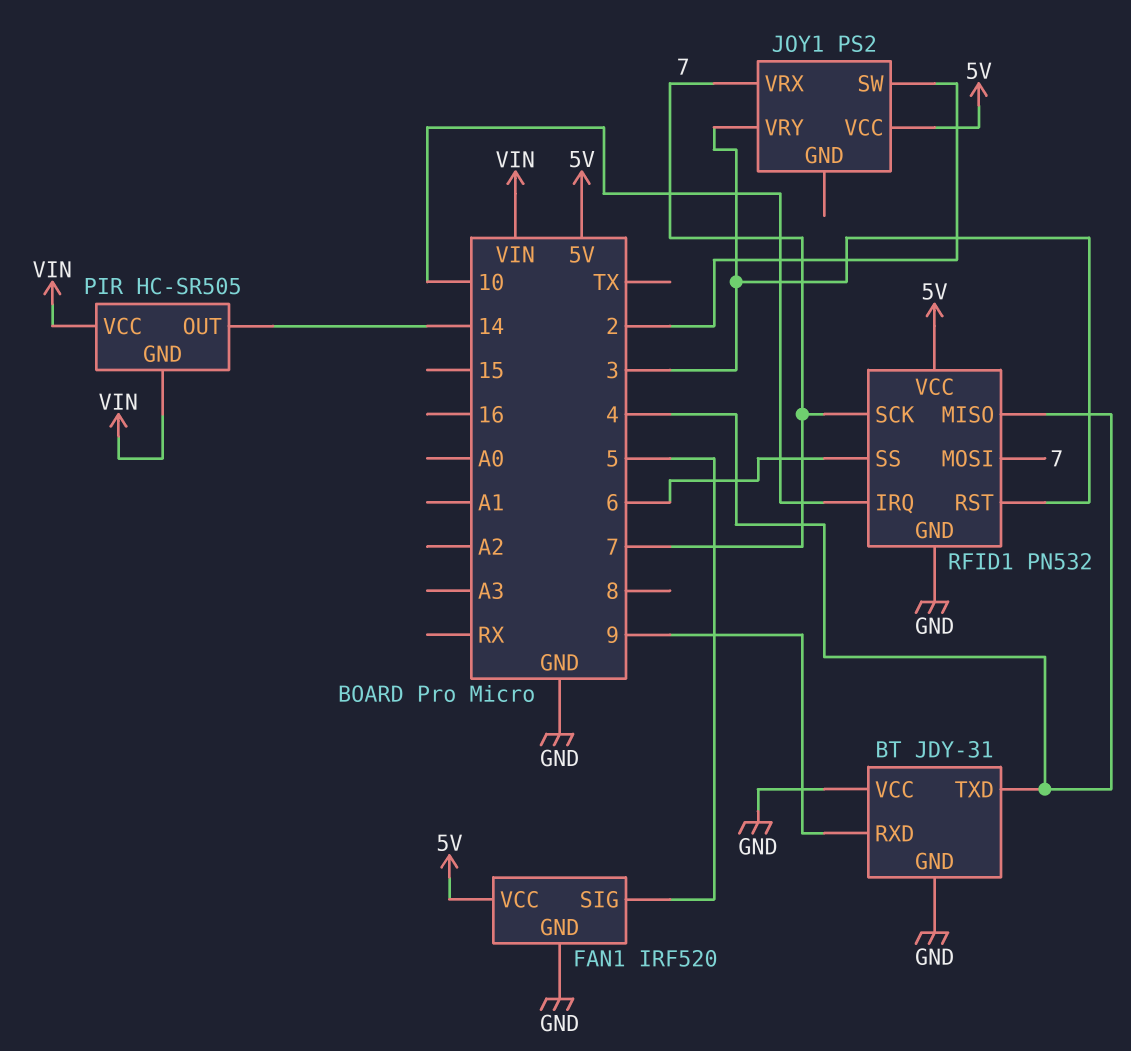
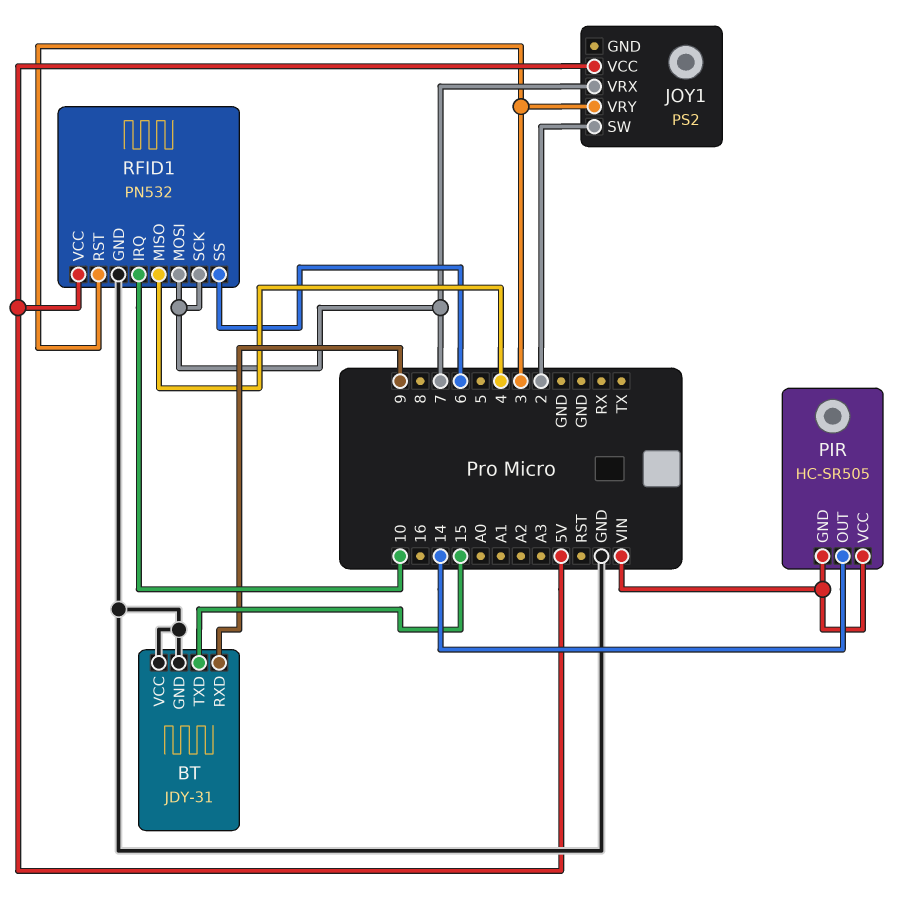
BT pin TXD: 4 -> 15
FAN1: IRF520 -> none
FAN1 pin GND: GND -> none
FAN1 pin SIG: 5 -> none
FAN1 pin VCC: 5V -> none

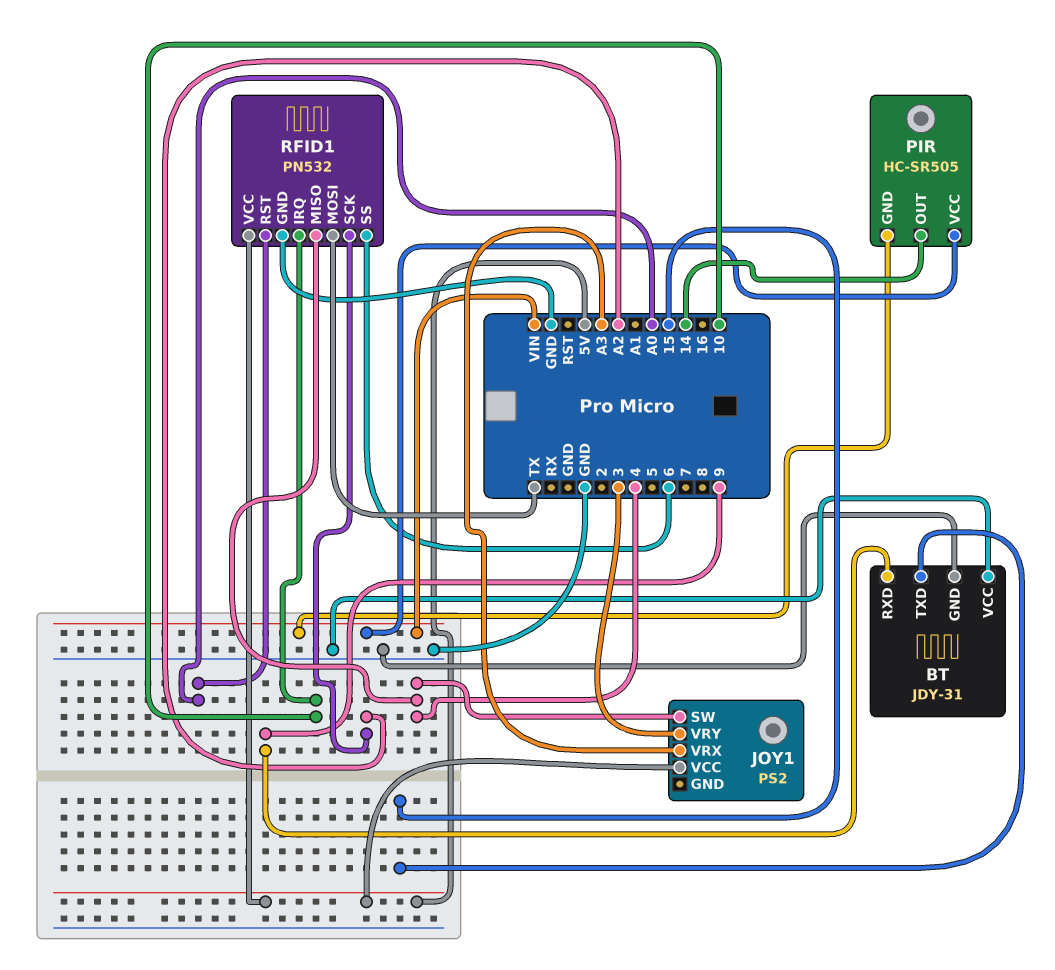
JOY1 pin SW: 2 -> 4
JOY1 pin VRX: 7 -> A3
RFID1 pin MOSI: 7 -> TX
RFID1 pin RST: 3 -> A0
RFID1 pin SCK: 7 -> A2

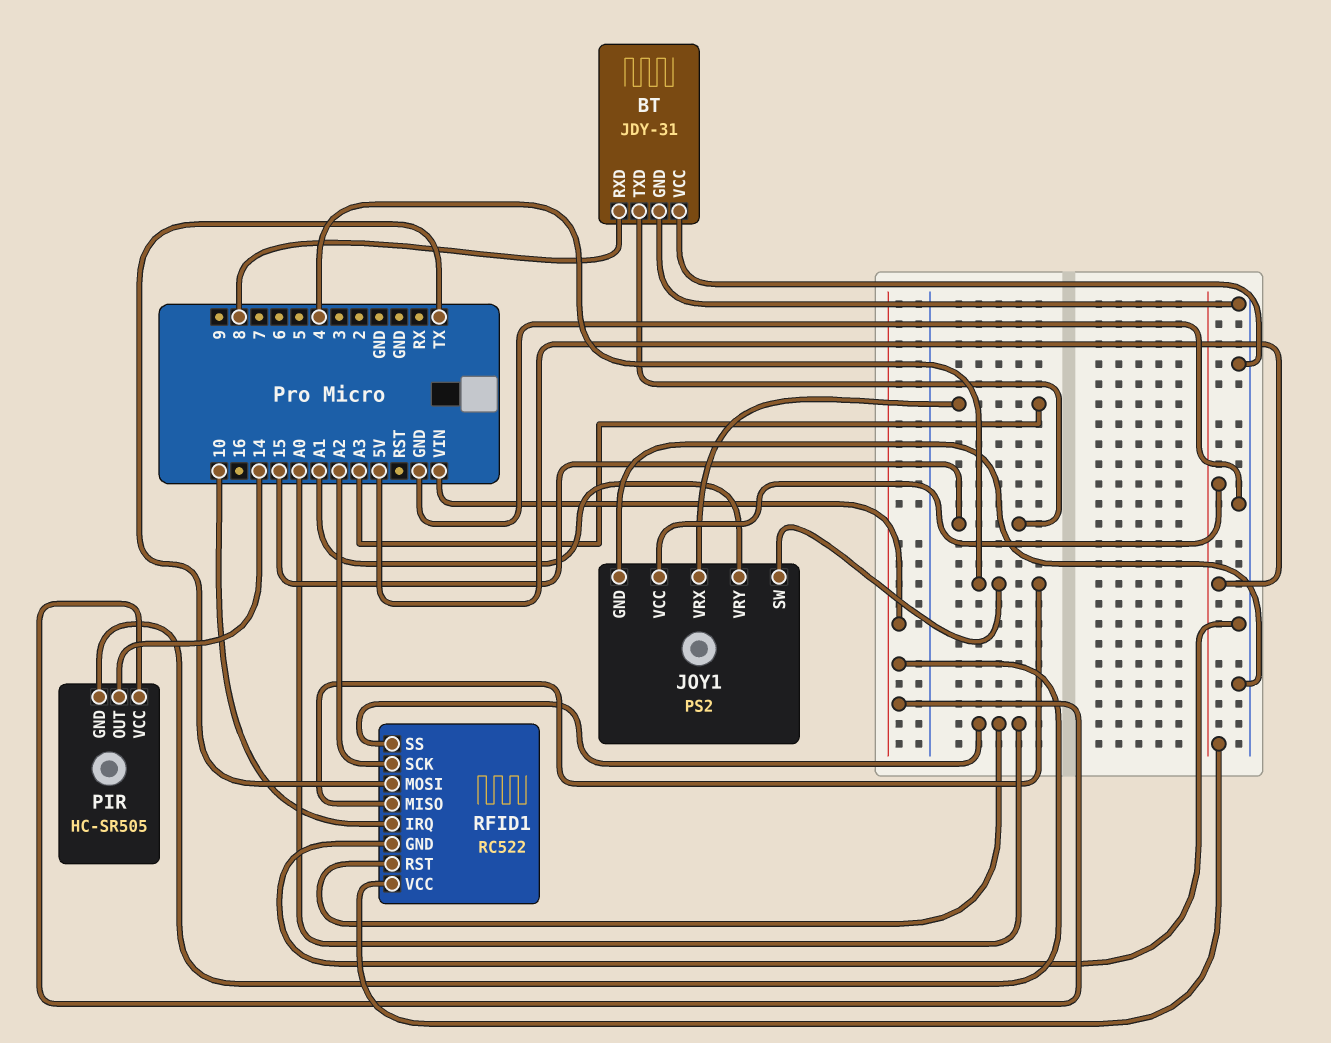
BT pin RXD: 9 -> 8
JOY1 pin GND: none -> GND
JOY1 pin VRY: 3 -> A1
RFID1: PN532 -> RC522
RFID1 pin SS: 6 -> A0

